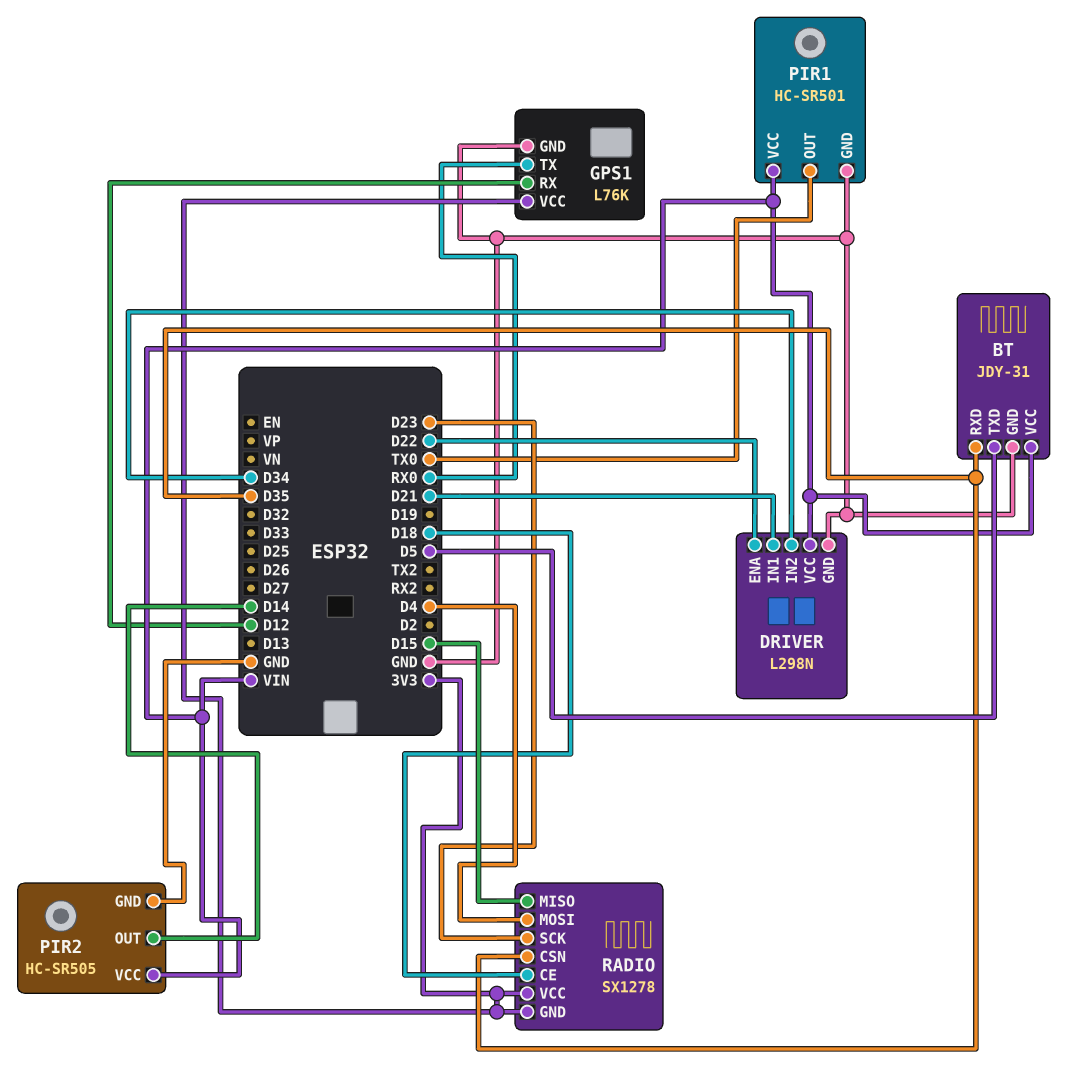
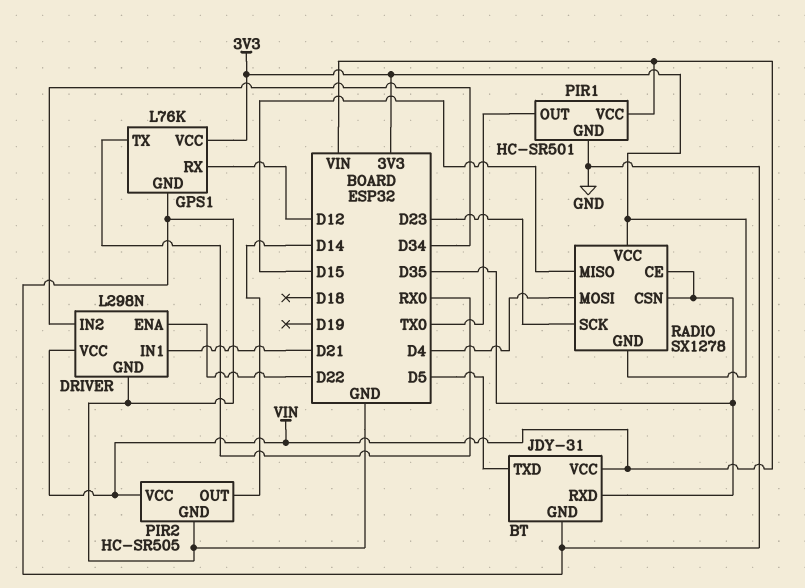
RADIO pin CE: D18 -> D35

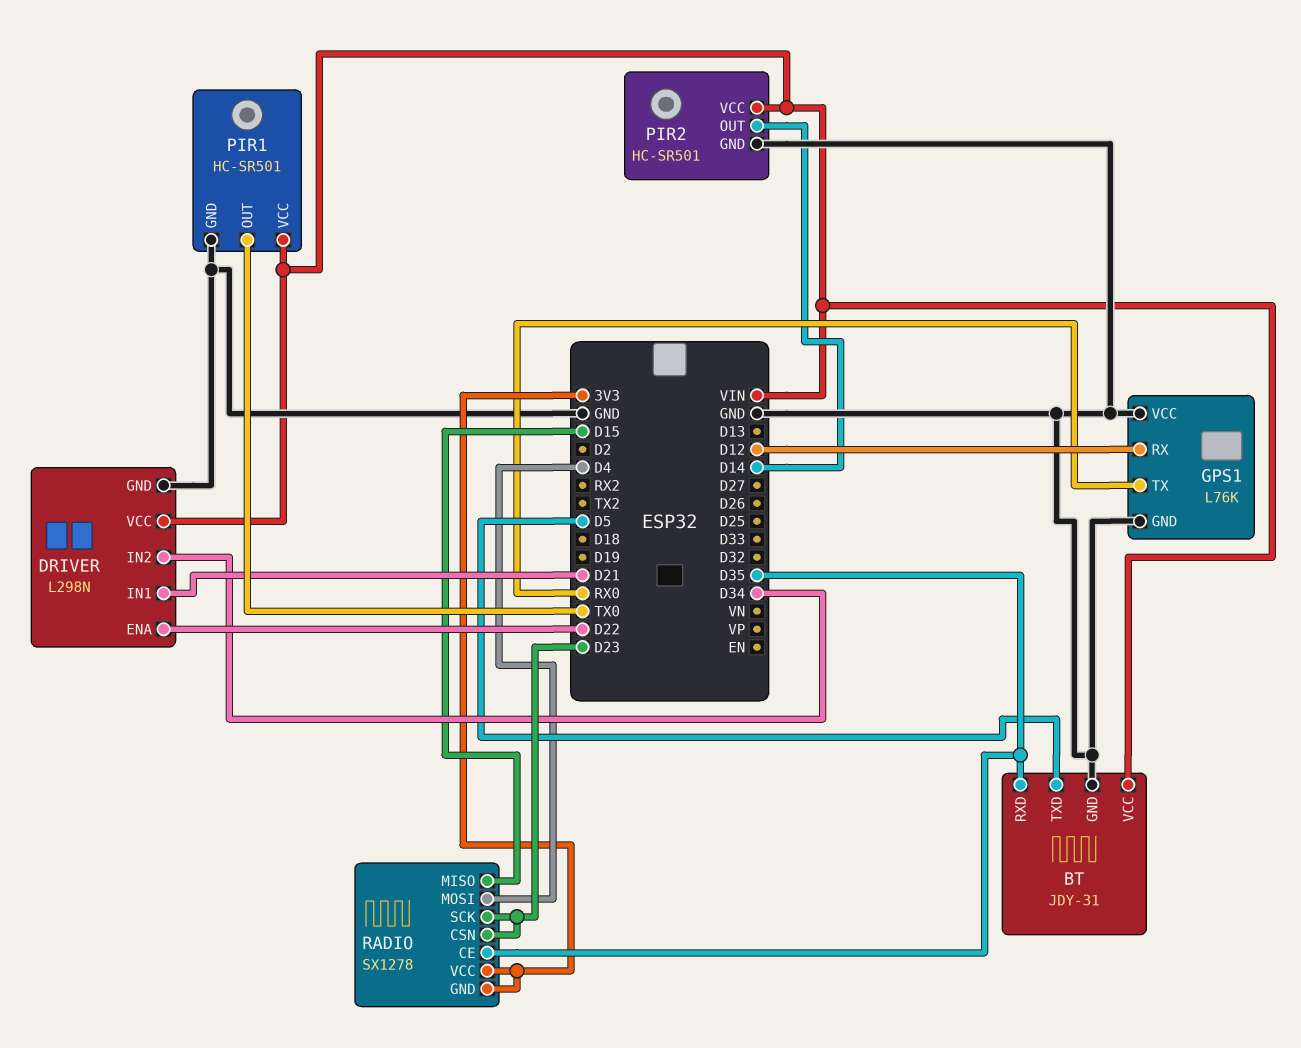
GPS1 pin VCC: 3V3 -> GND
PIR2: HC-SR505 -> HC-SR501
RADIO pin CSN: D35 -> D23

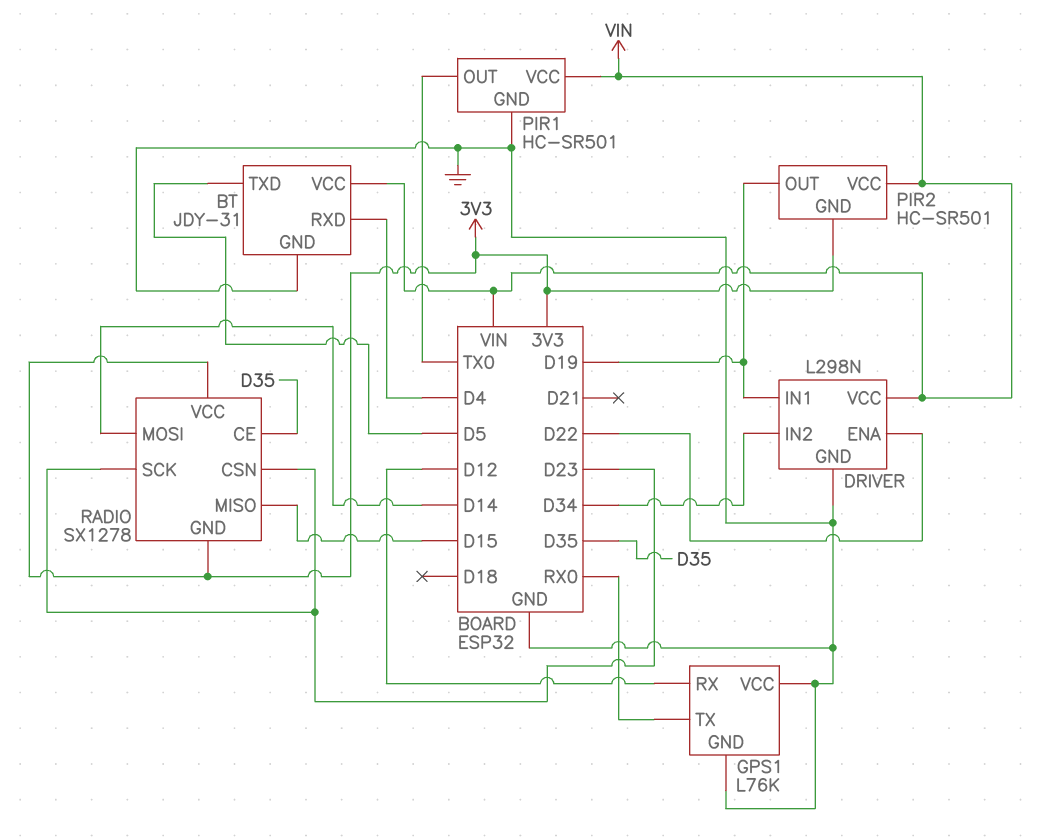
BT pin RXD: D35 -> D4
DRIVER pin IN1: D21 -> D19
PIR2 pin GND: GND -> 3V3
PIR2 pin OUT: D14 -> D19
RADIO pin MOSI: D4 -> D14

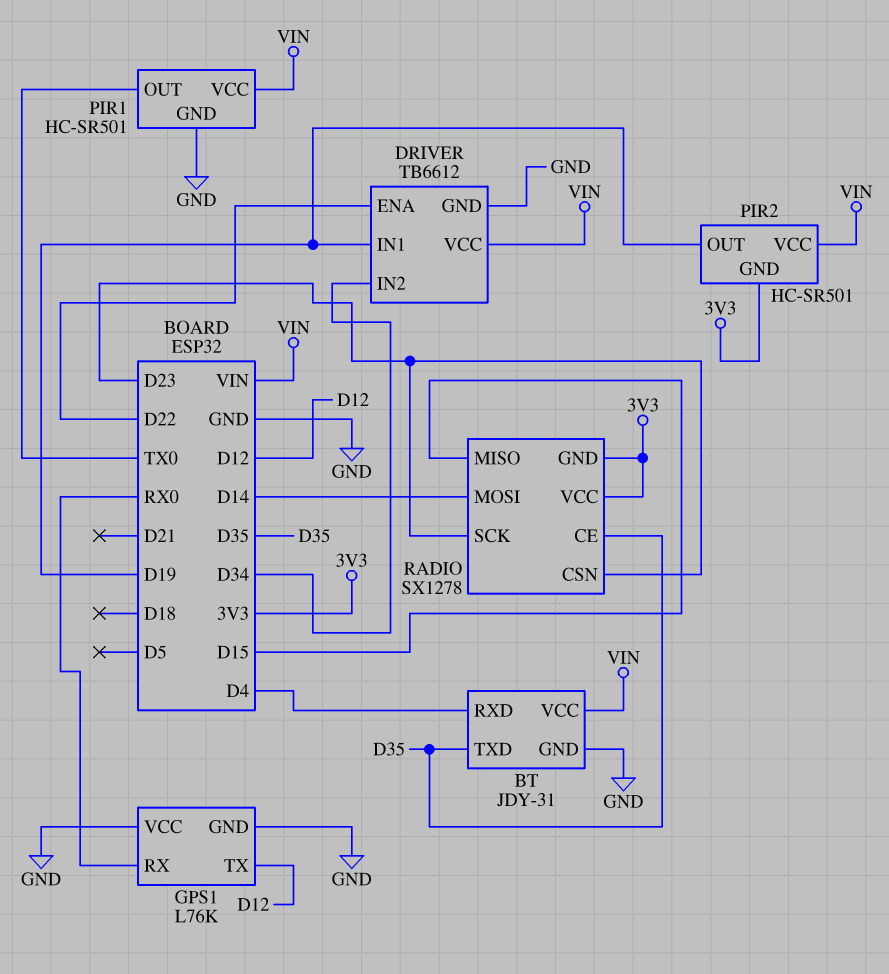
BT pin TXD: D5 -> D35
DRIVER: L298N -> TB6612
GPS1 pin RX: D12 -> RX0
GPS1 pin TX: RX0 -> D12

